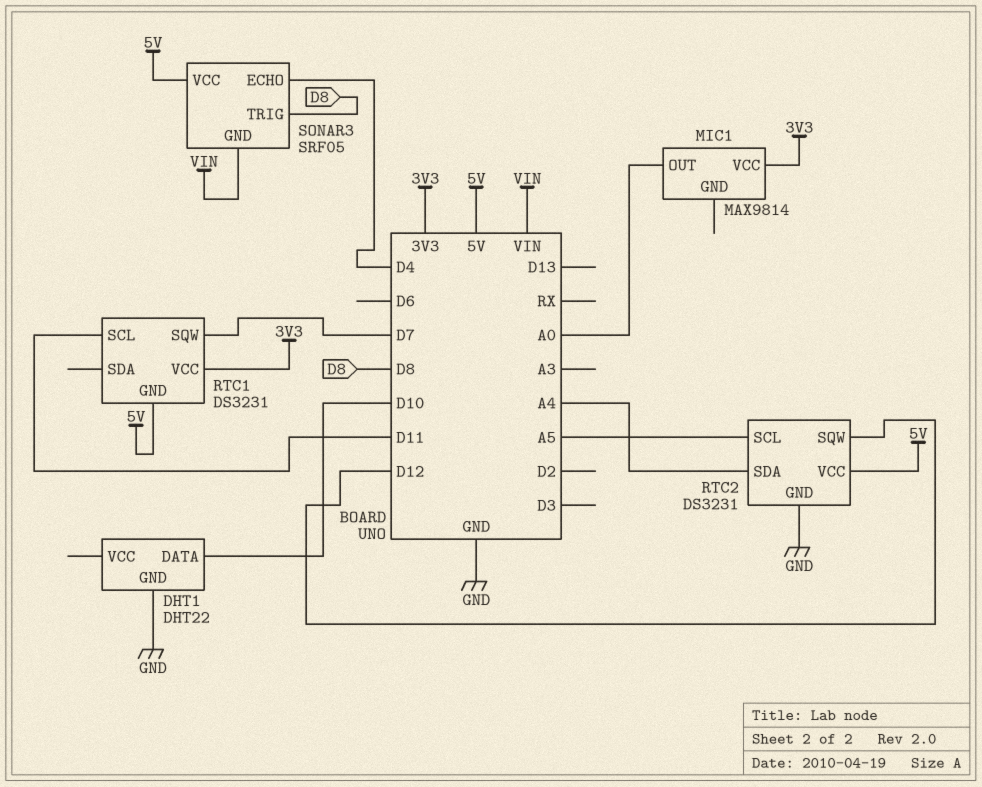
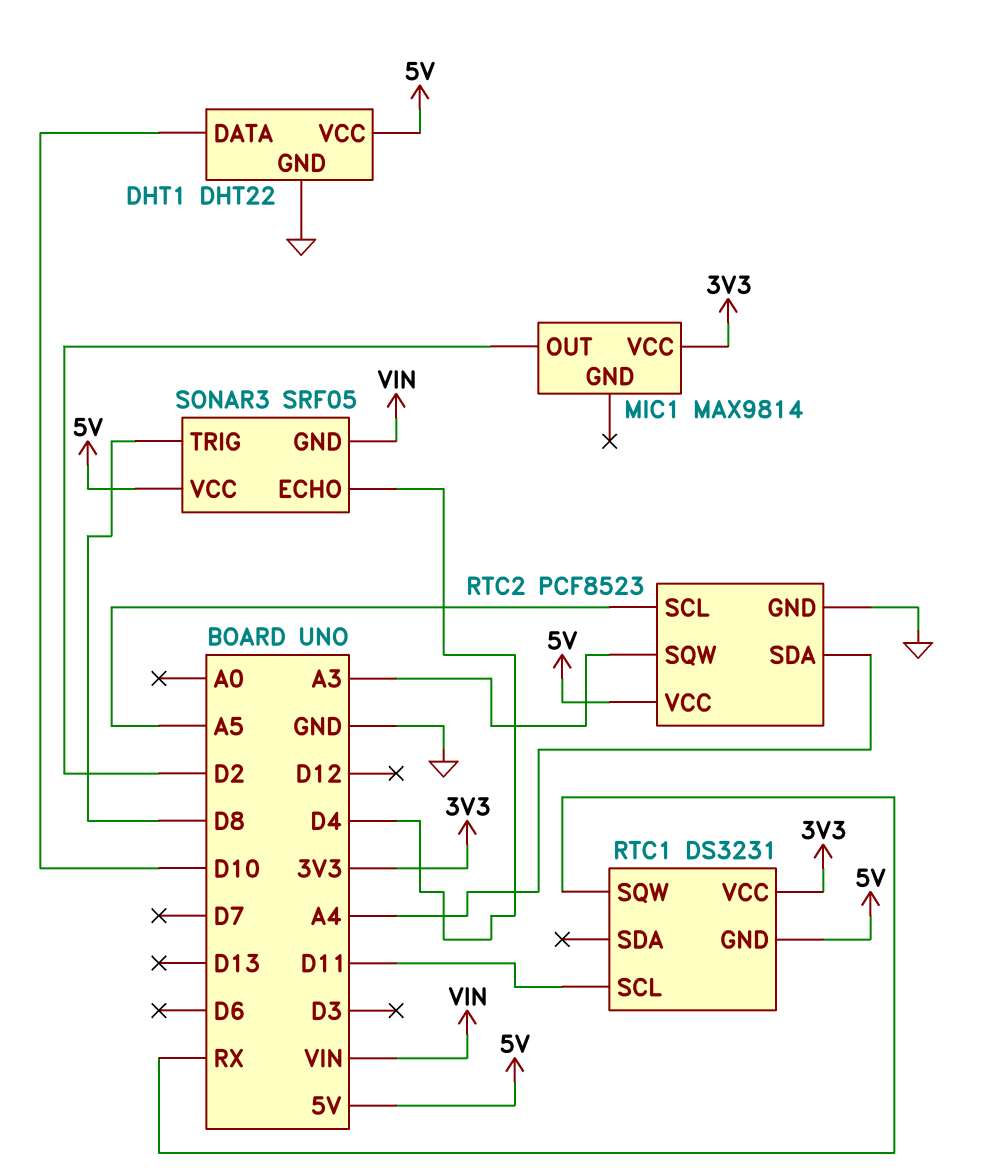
DHT1 pin VCC: none -> 5V
MIC1 pin OUT: A0 -> D2
RTC1 pin SQW: D7 -> RX
RTC2: DS3231 -> PCF8523
RTC2 pin SQW: D12 -> A3

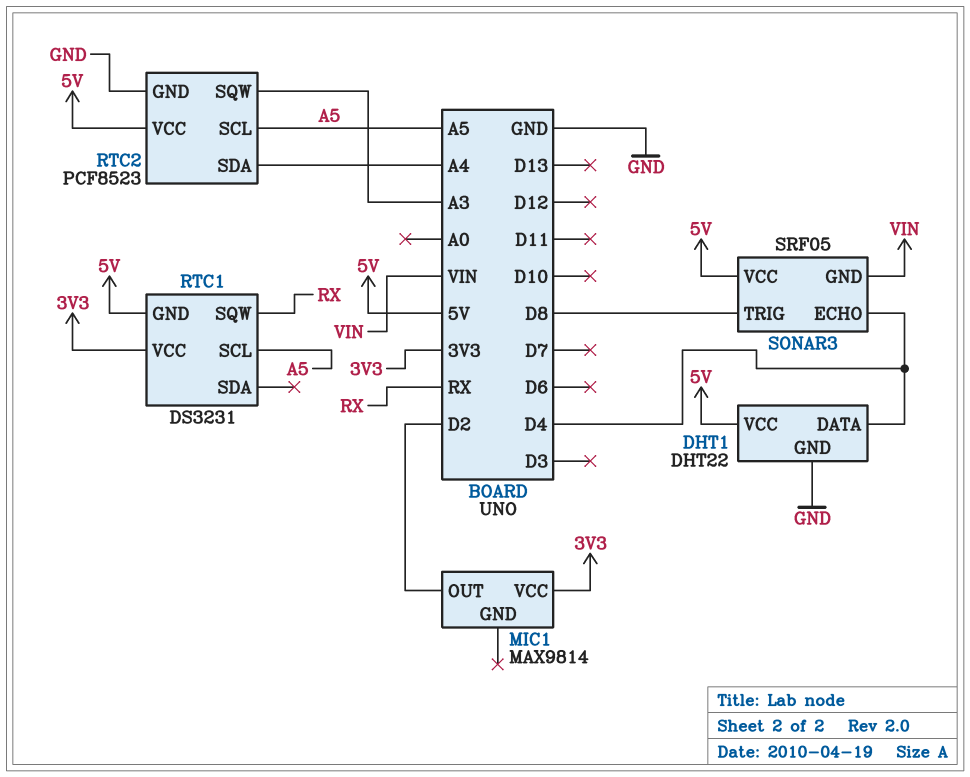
DHT1 pin DATA: D10 -> D4
RTC1 pin SCL: D11 -> A5

